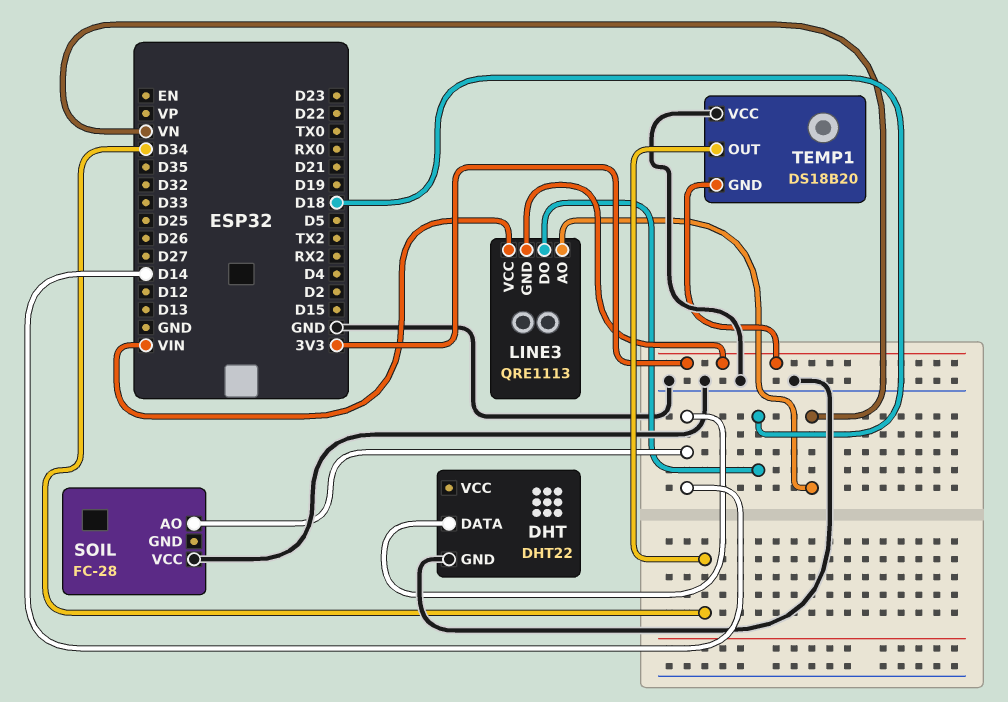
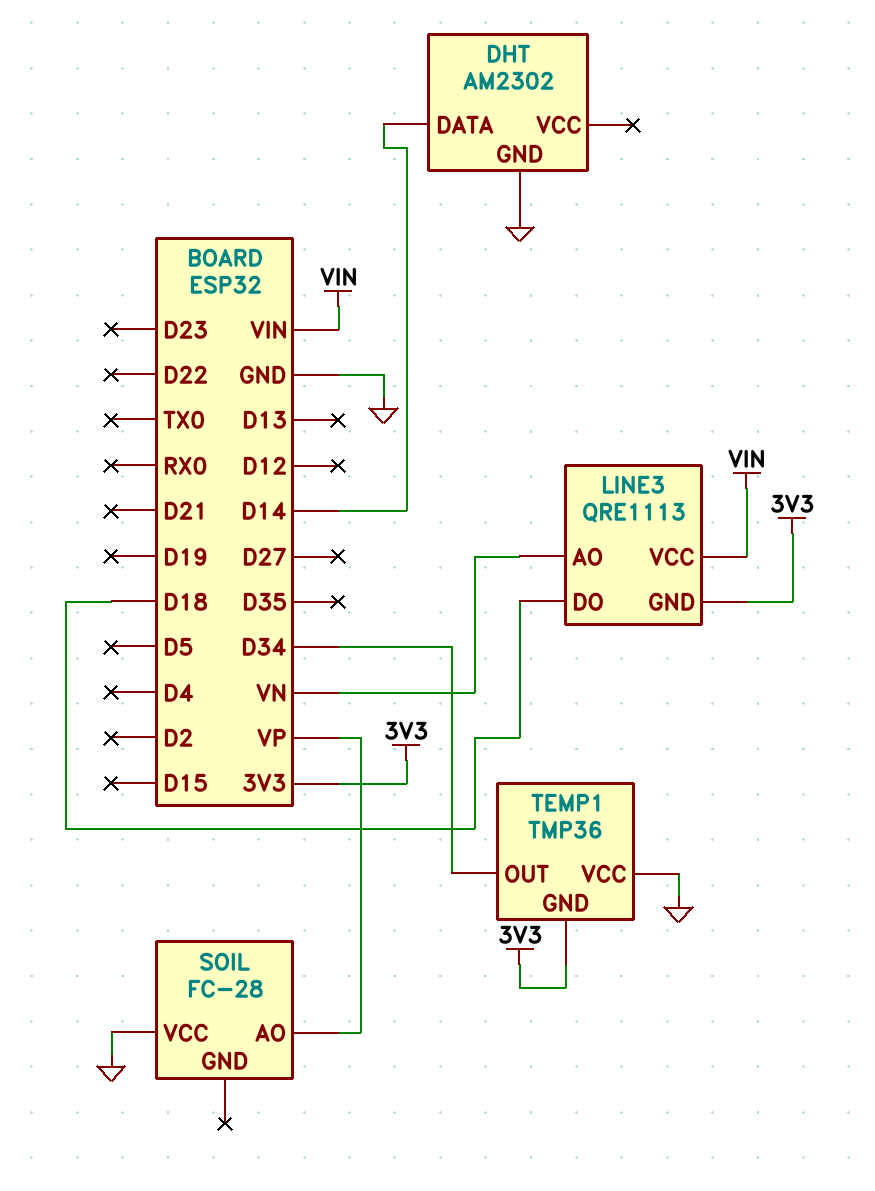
DHT: DHT22 -> AM2302
SOIL pin AO: D14 -> VP
TEMP1: DS18B20 -> TMP36

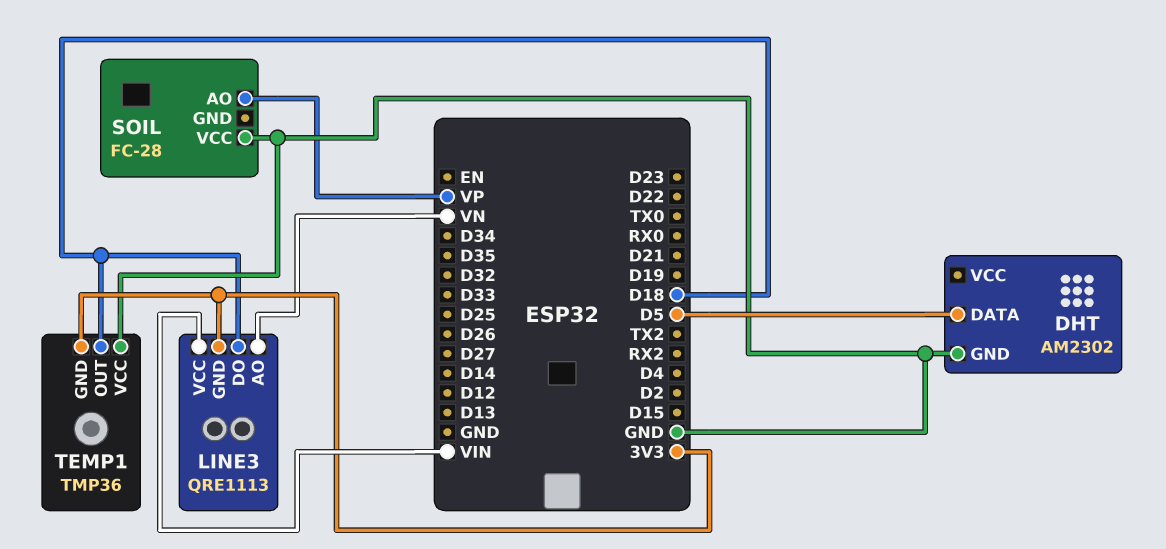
DHT pin DATA: D14 -> D5
TEMP1 pin OUT: D34 -> D18

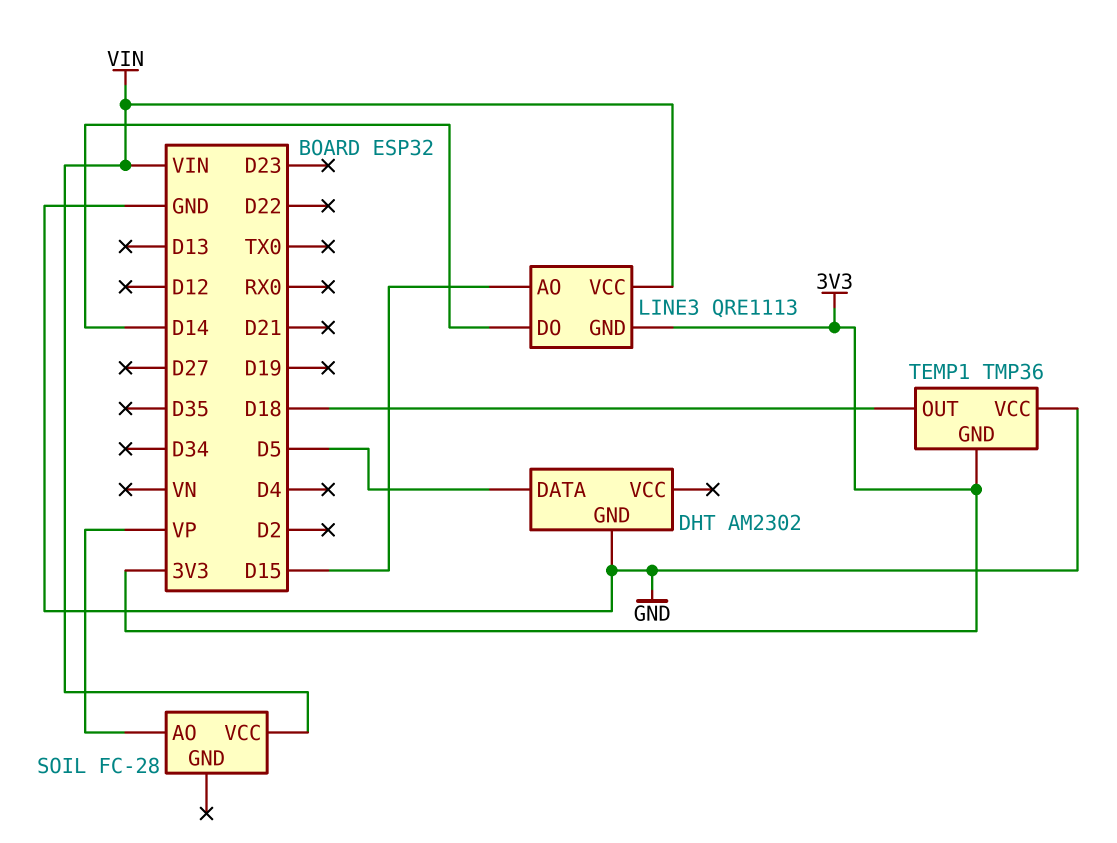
LINE3 pin AO: VN -> D15
LINE3 pin DO: D18 -> D14
SOIL pin VCC: GND -> VIN

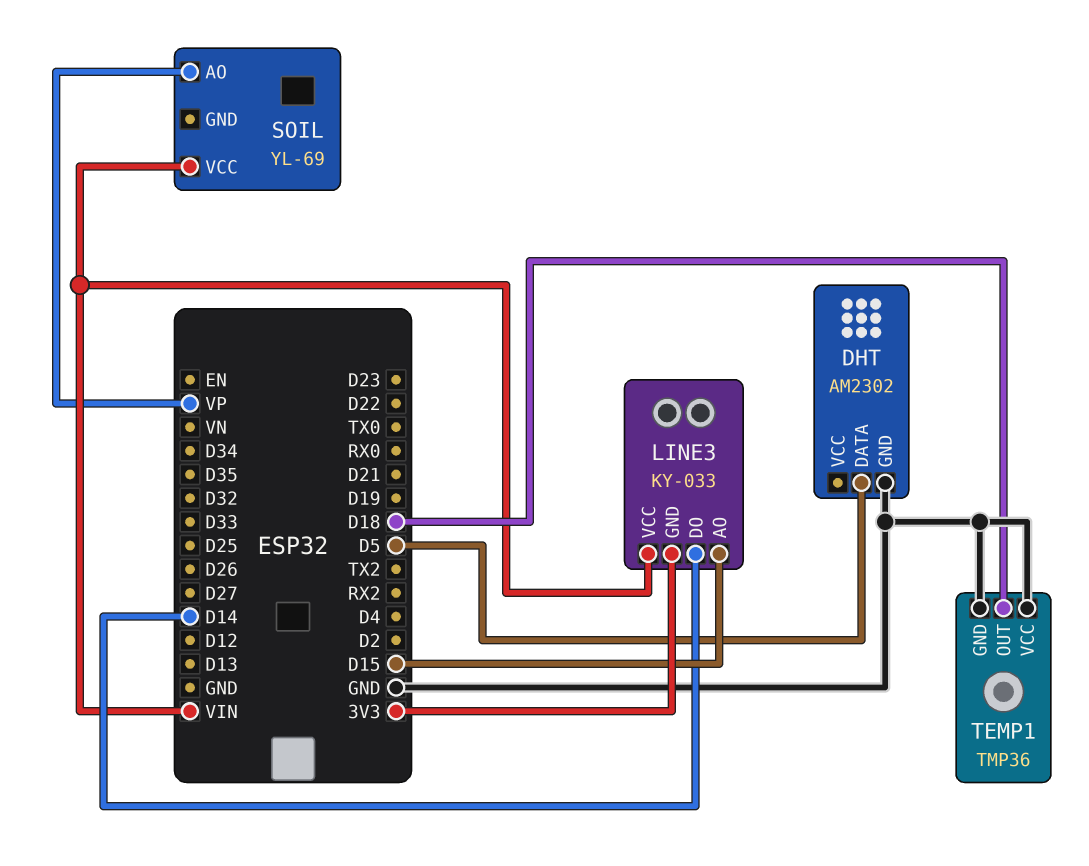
LINE3: QRE1113 -> KY-033
SOIL: FC-28 -> YL-69
TEMP1 pin GND: 3V3 -> GND

